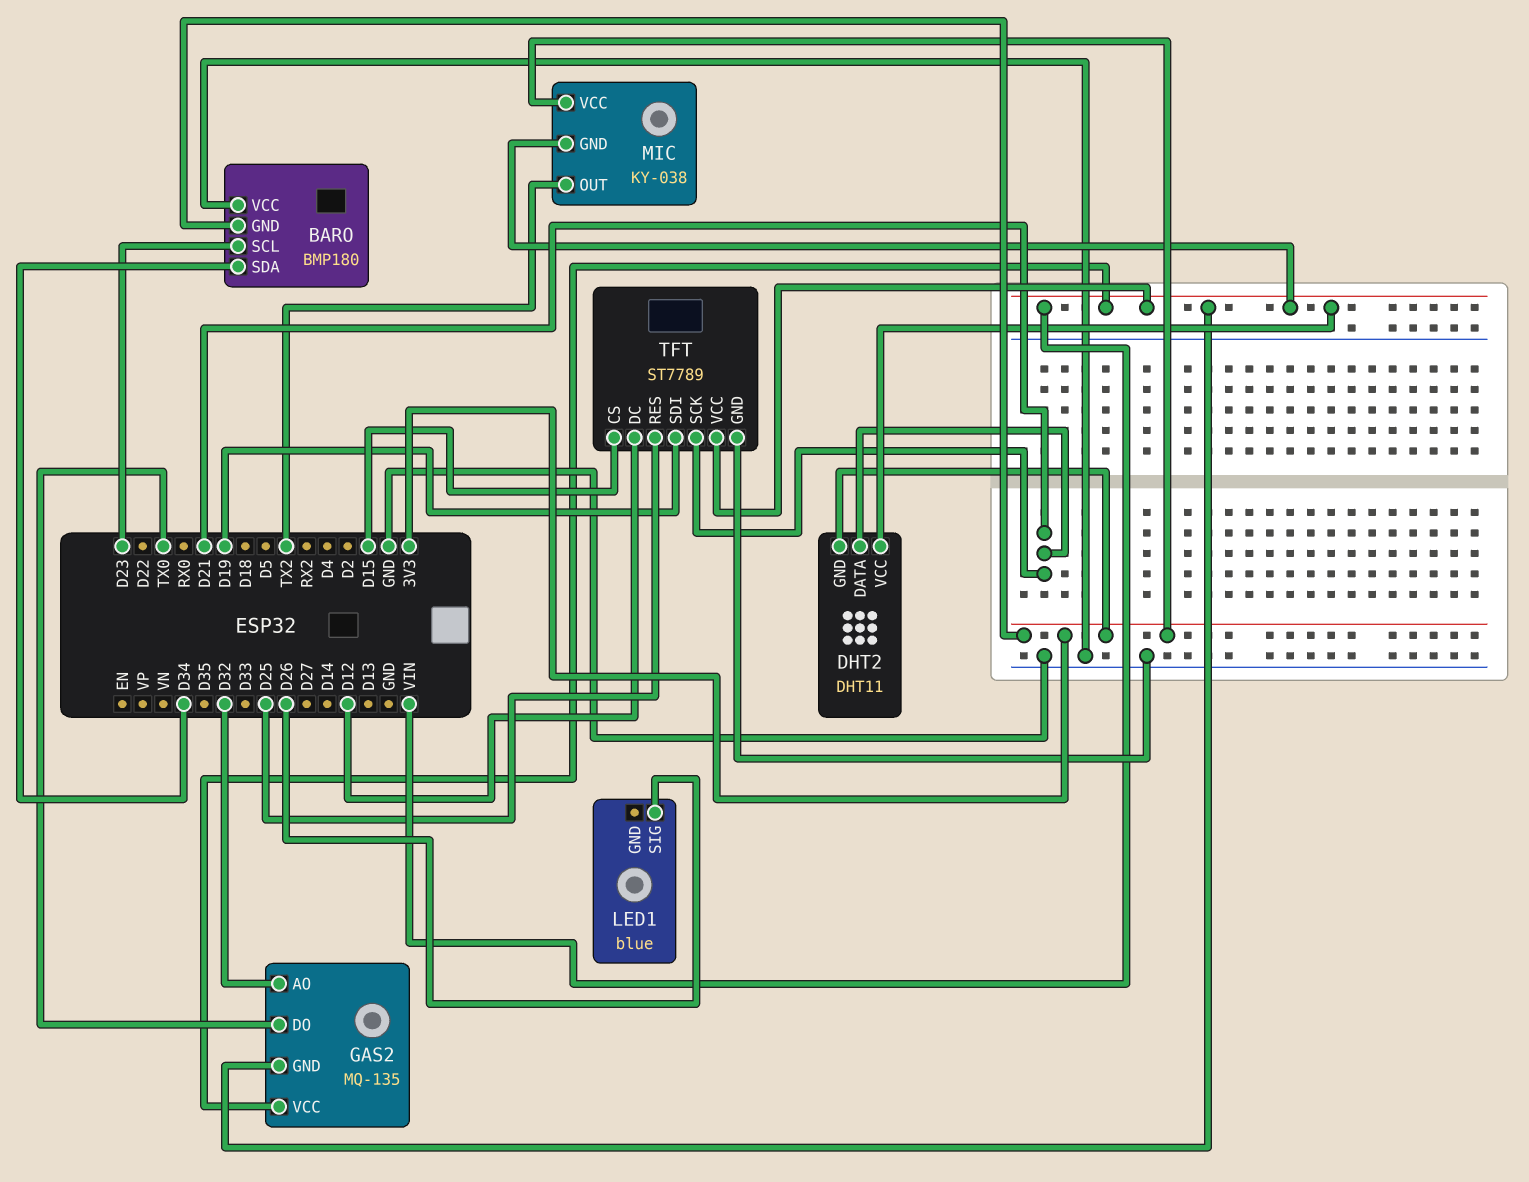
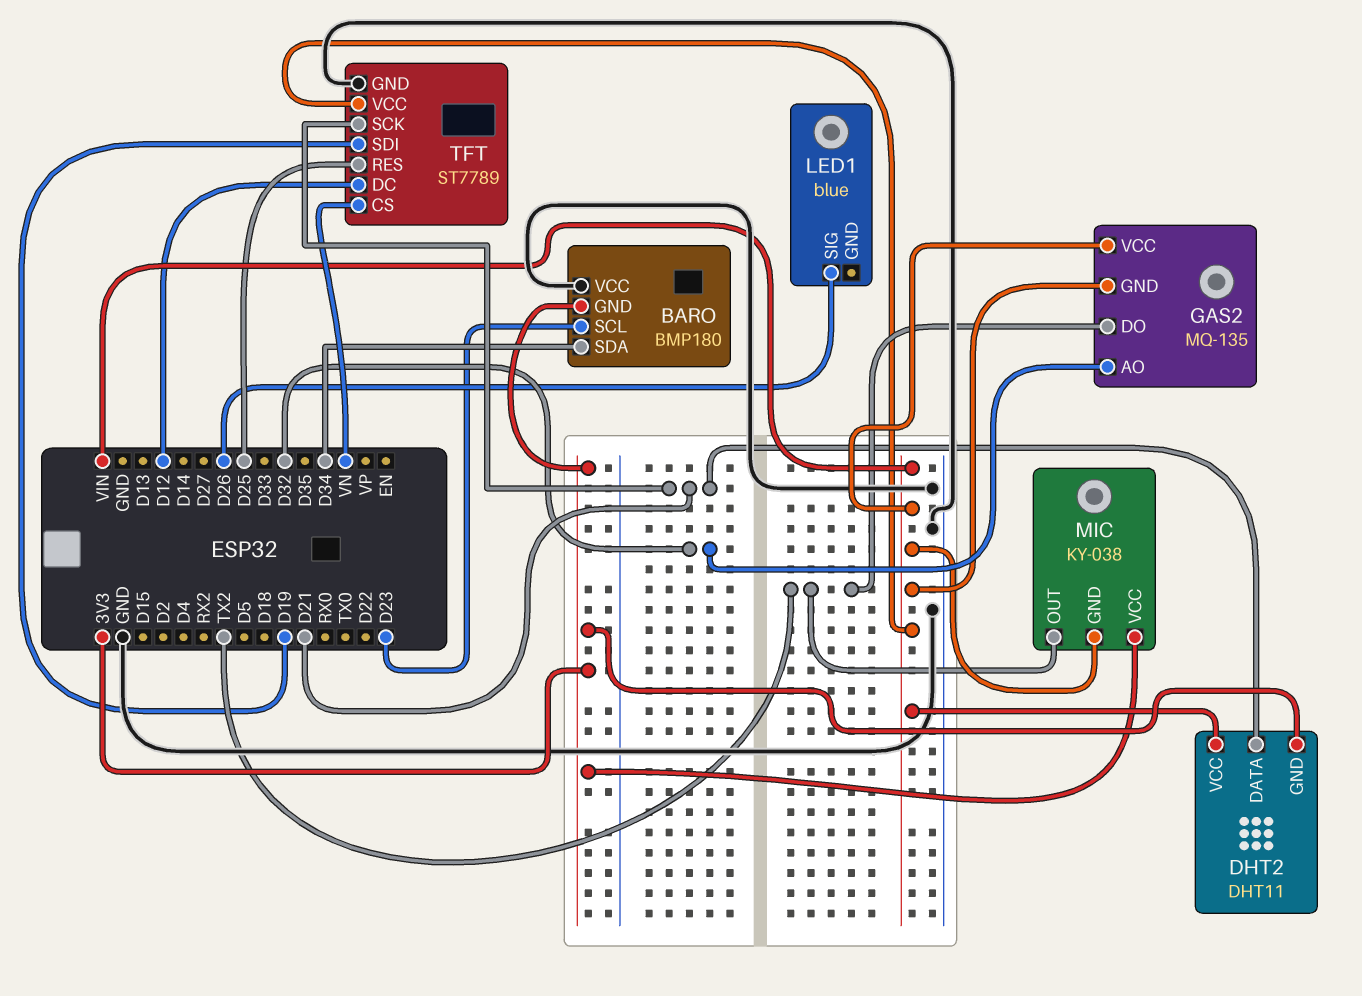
GAS2 pin DO: TX0 -> TX2
TFT pin CS: D15 -> VN

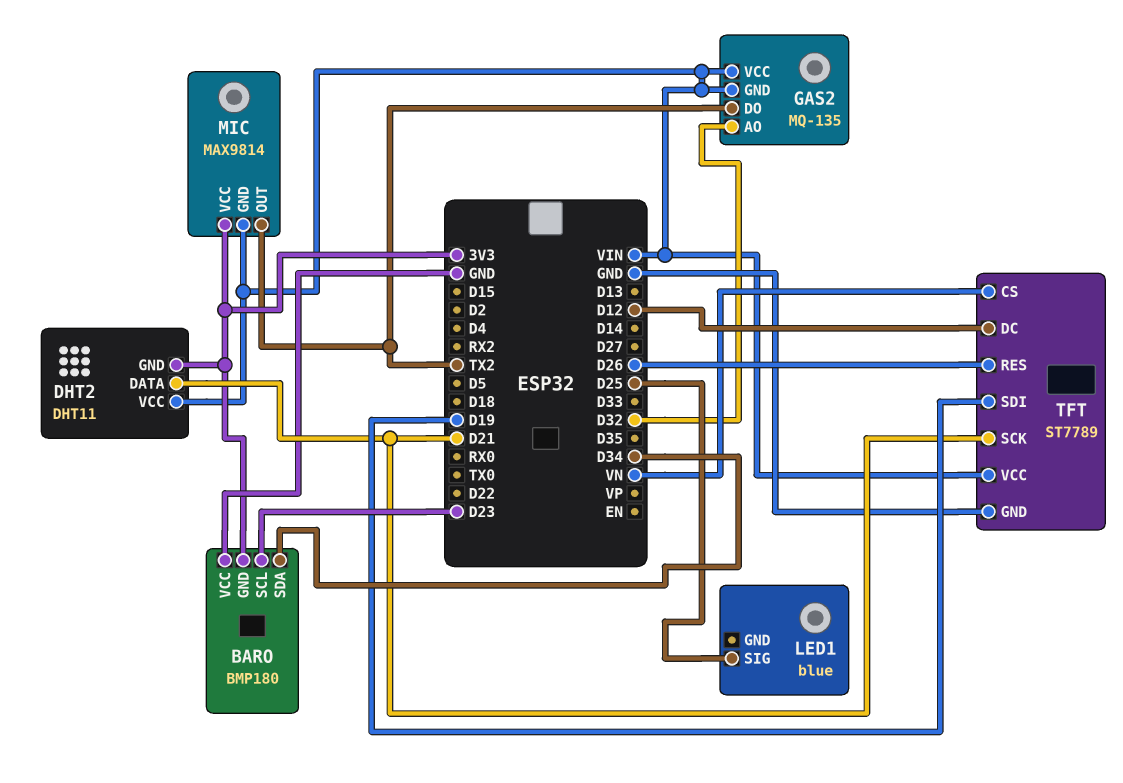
LED1 pin SIG: D26 -> D25
MIC: KY-038 -> MAX9814
TFT pin RES: D25 -> D26

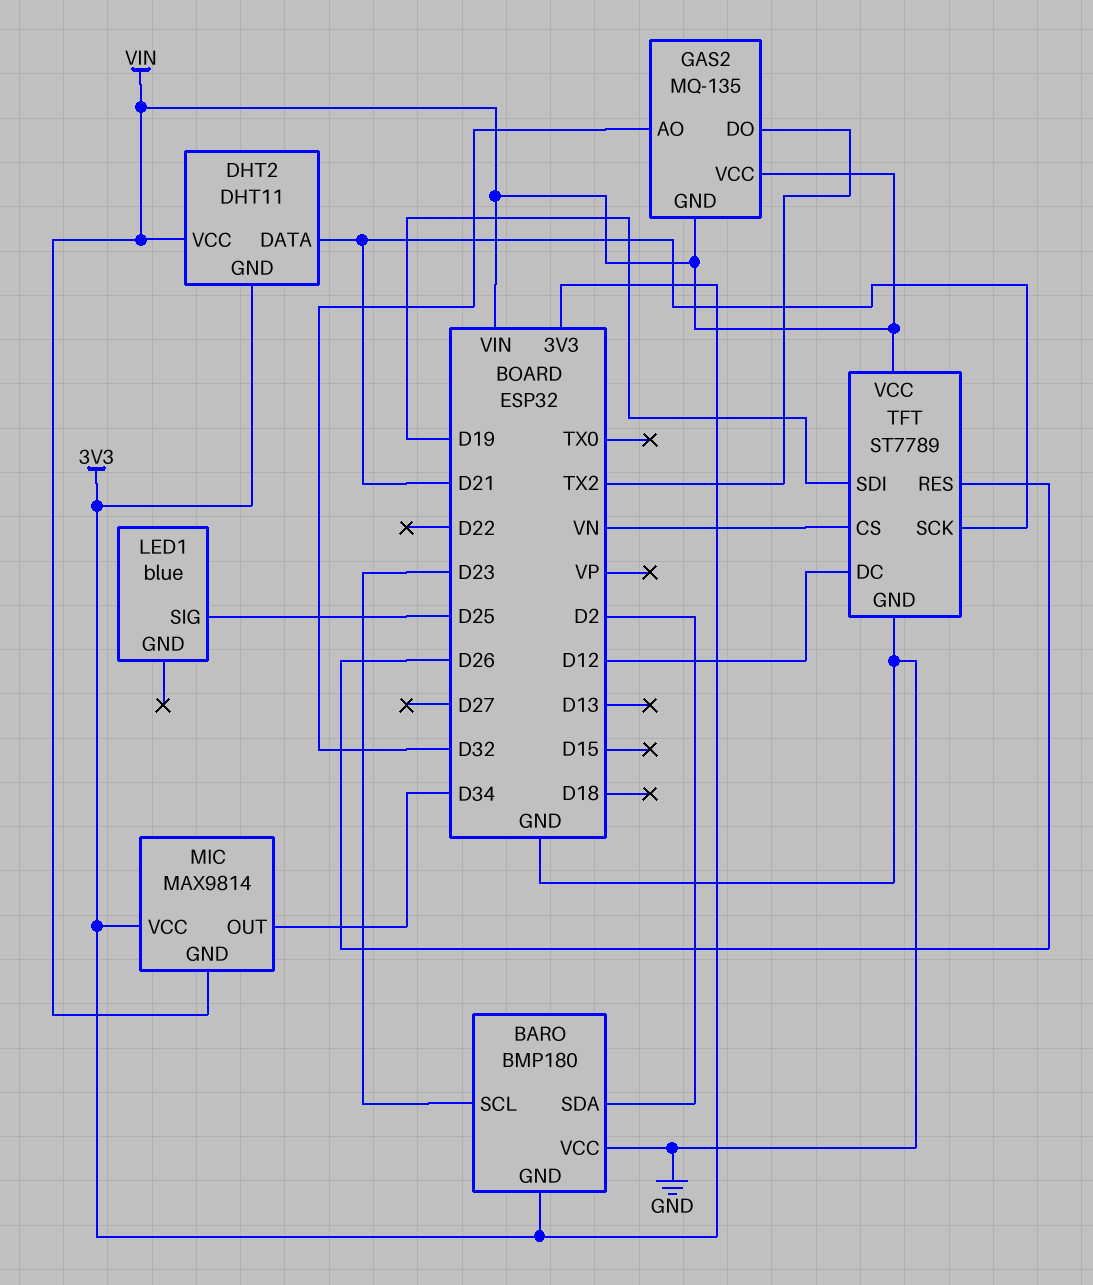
BARO pin SDA: D34 -> D2
MIC pin OUT: TX2 -> D34

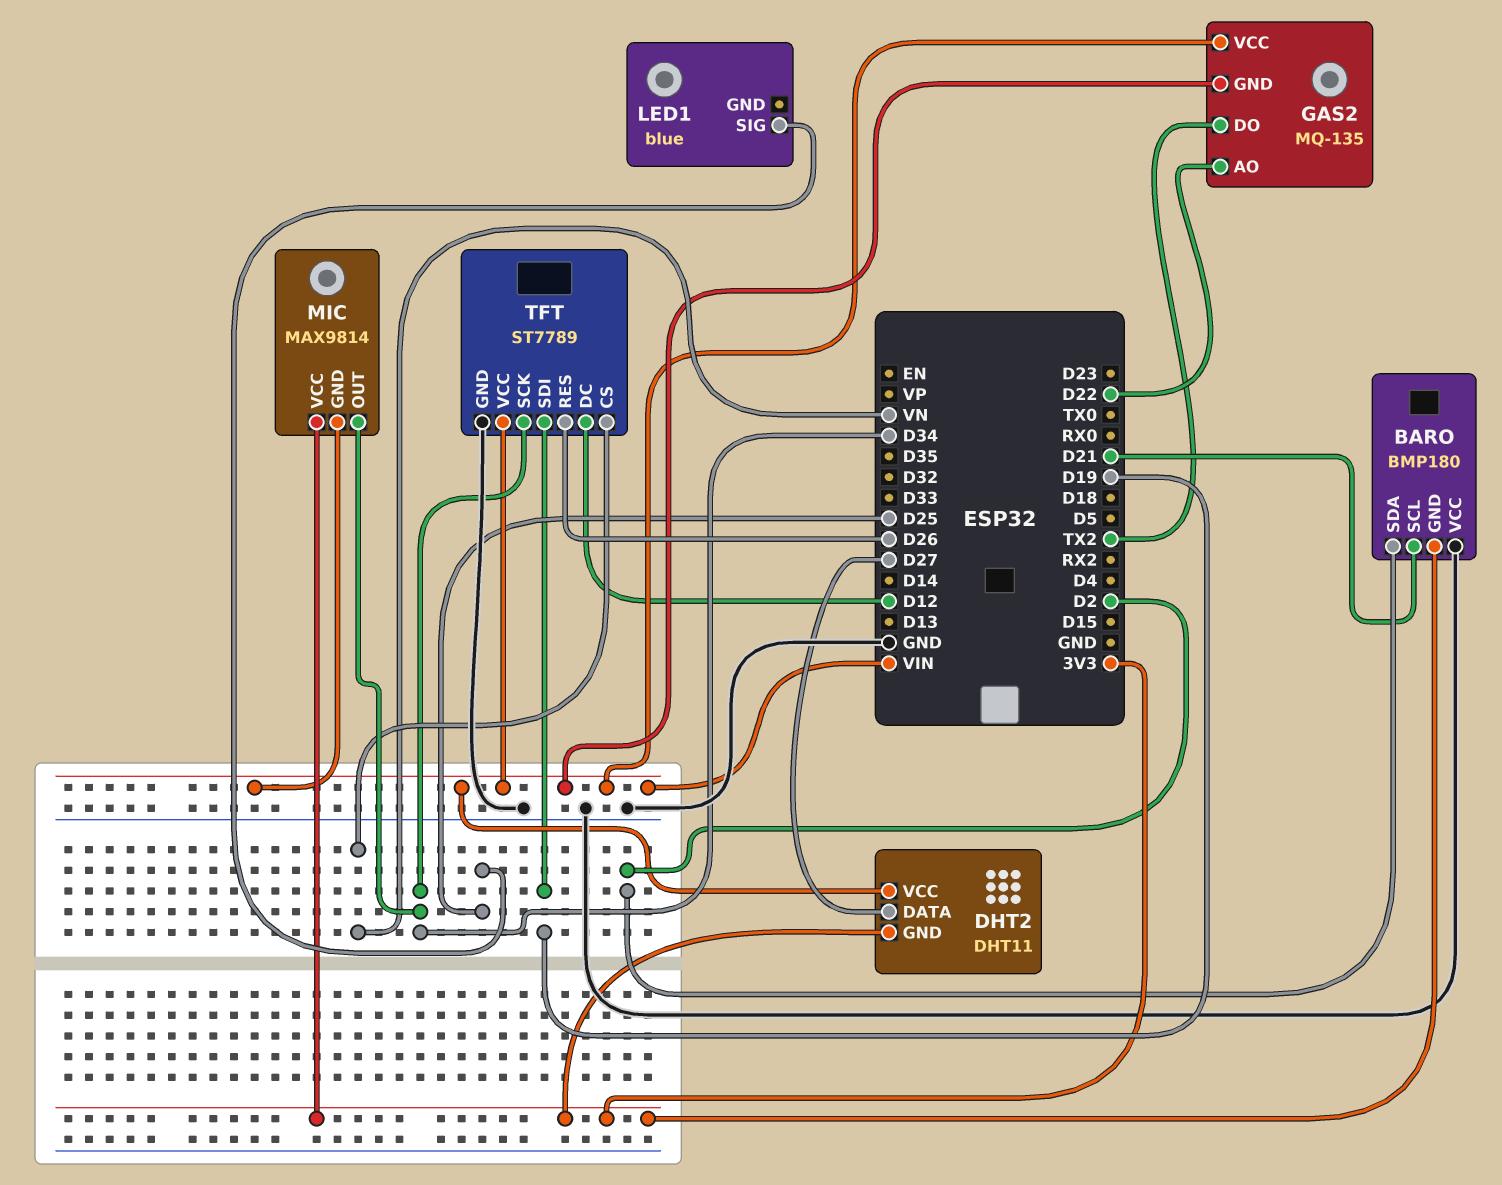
BARO pin SCL: D23 -> D21
DHT2 pin DATA: D21 -> D27
GAS2 pin AO: D32 -> D22
TFT pin SCK: D21 -> D34

